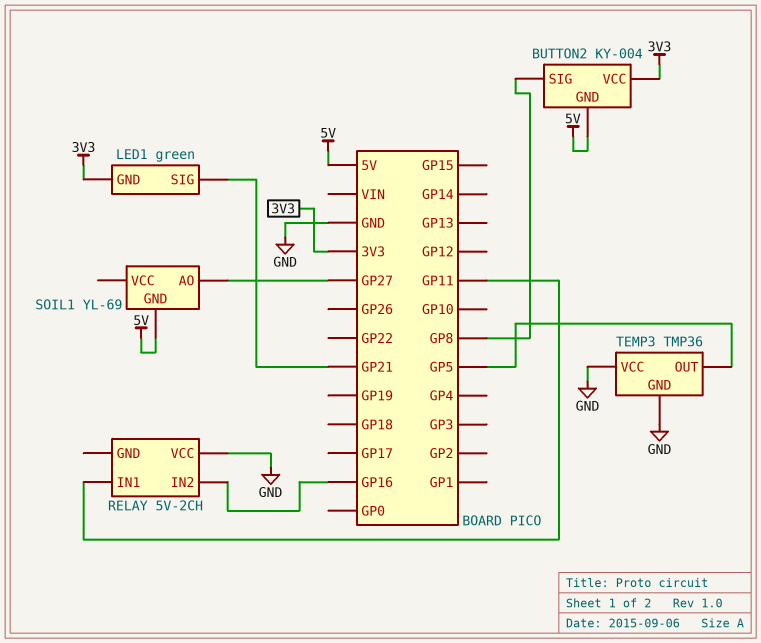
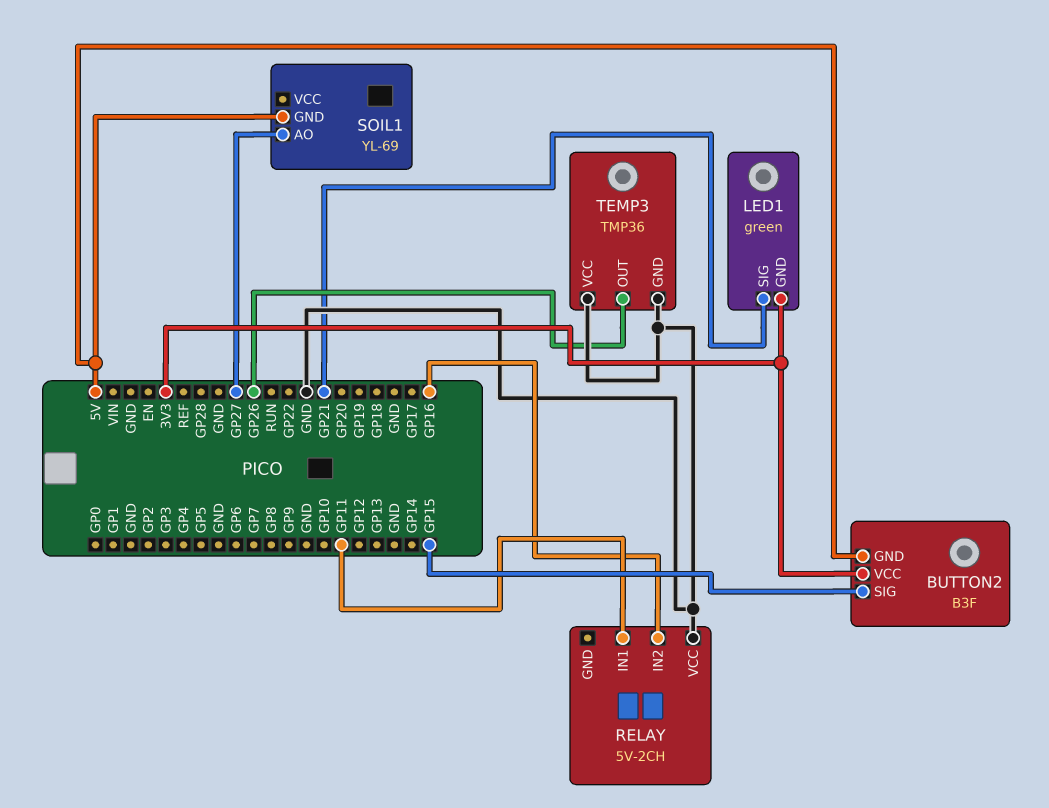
BUTTON2: KY-004 -> B3F
BUTTON2 pin SIG: GP8 -> GP15
TEMP3 pin OUT: GP5 -> GP26

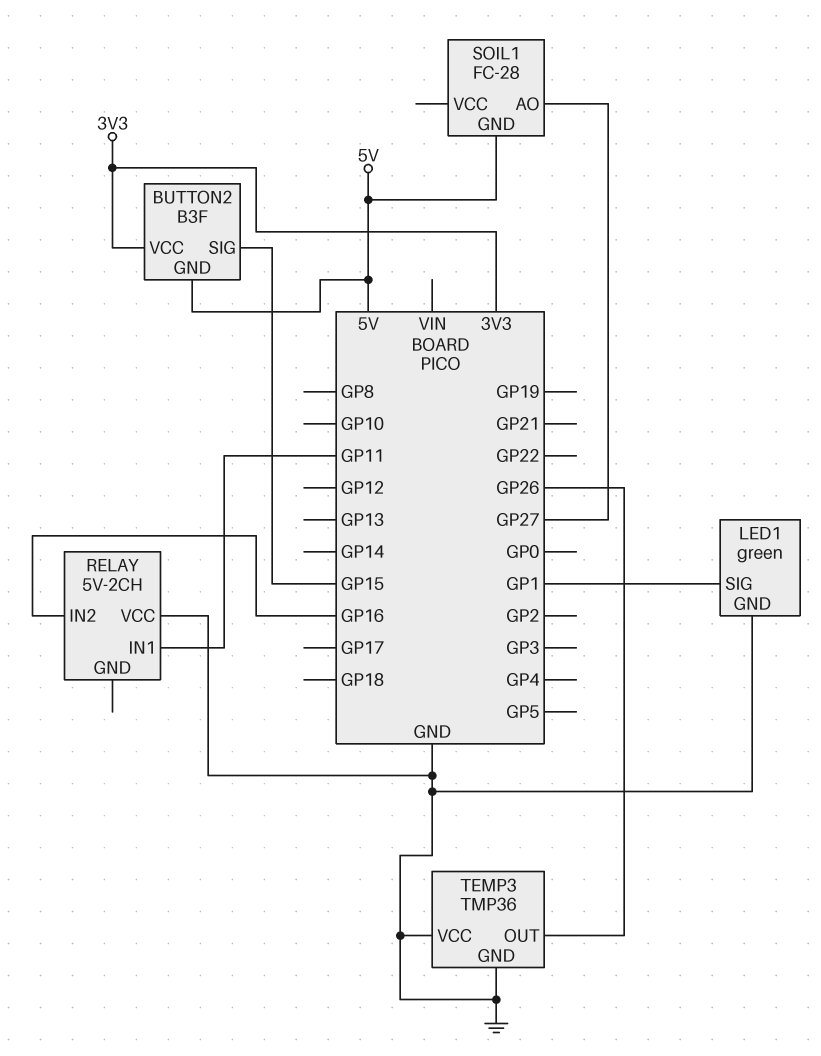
LED1 pin GND: 3V3 -> GND
LED1 pin SIG: GP21 -> GP1
SOIL1: YL-69 -> FC-28

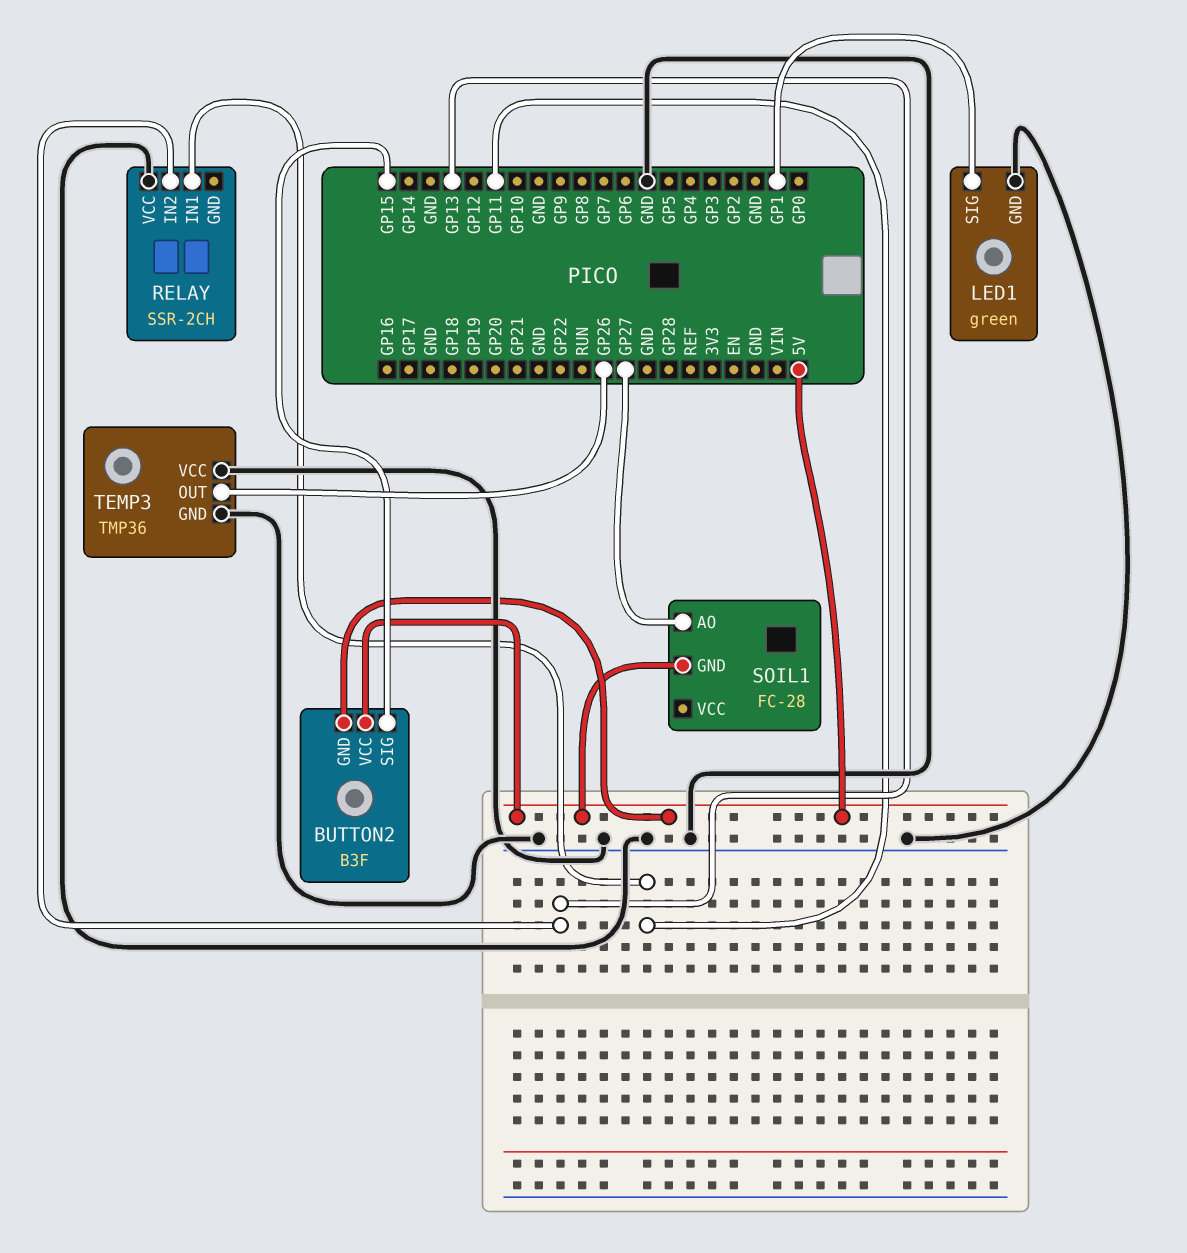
BUTTON2 pin VCC: 3V3 -> 5V
RELAY: 5V-2CH -> SSR-2CH
RELAY pin IN2: GP16 -> GP13

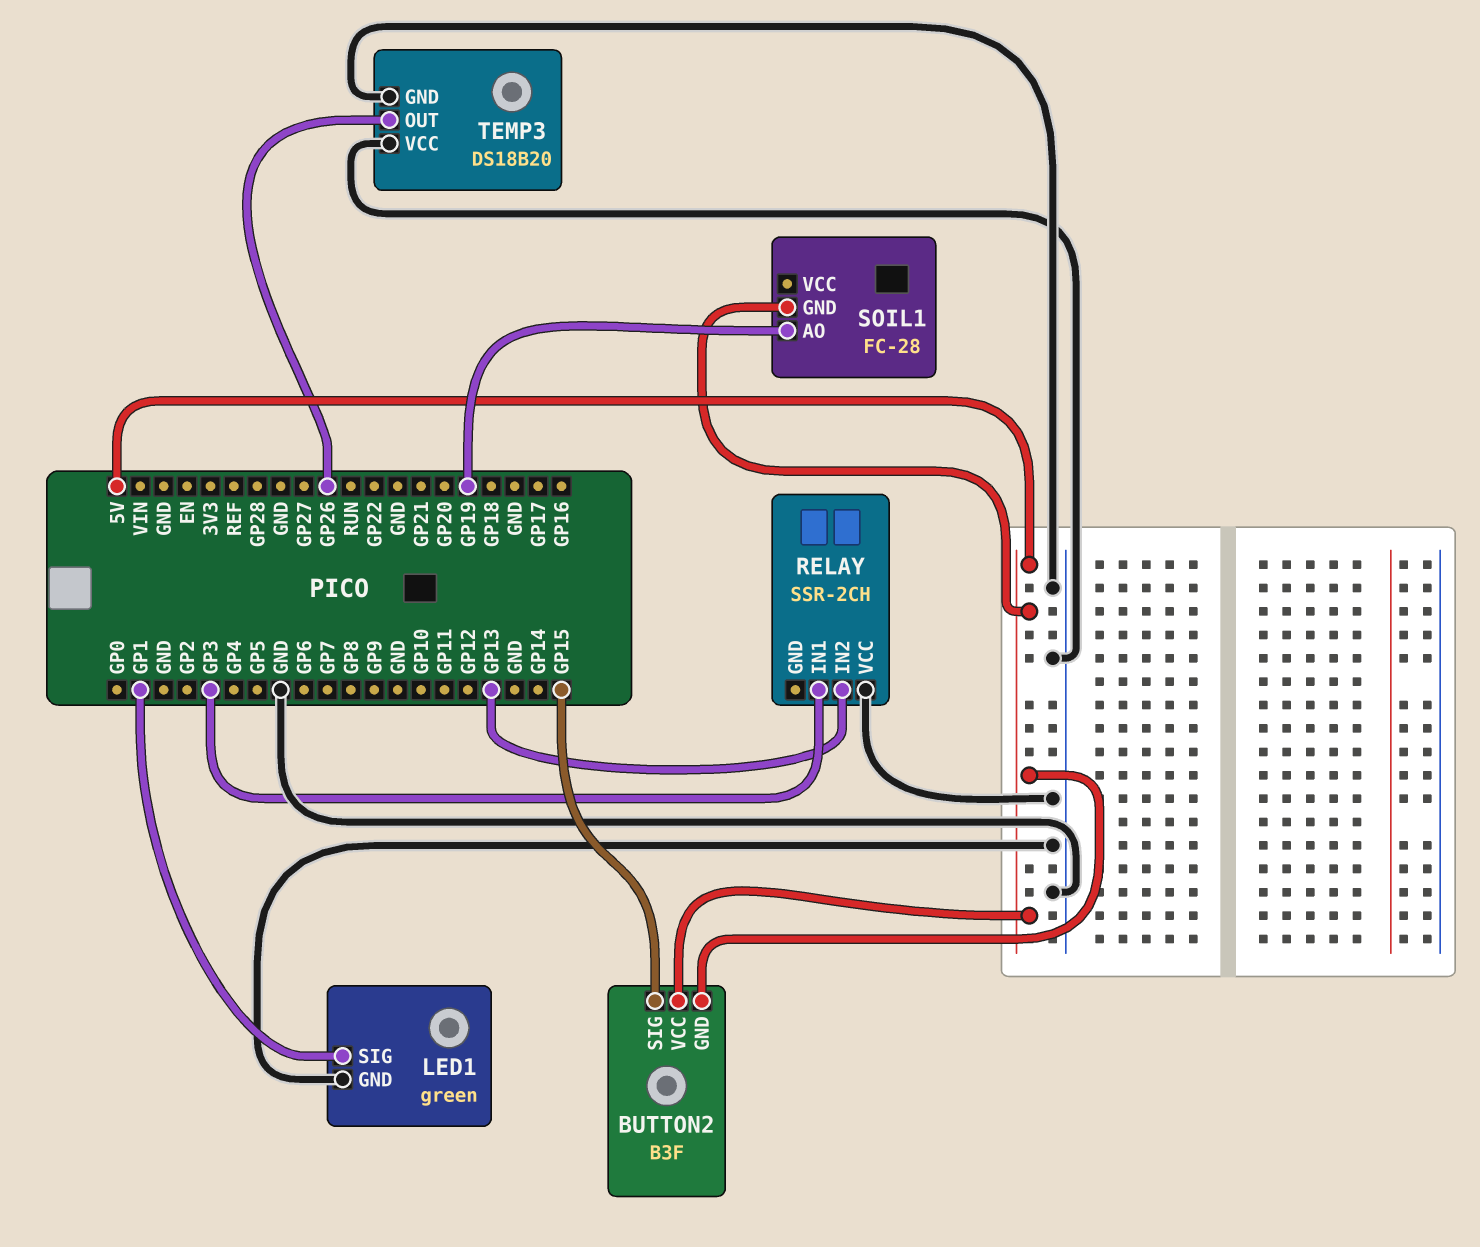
RELAY pin IN1: GP11 -> GP3
SOIL1 pin AO: GP27 -> GP19
TEMP3: TMP36 -> DS18B20

